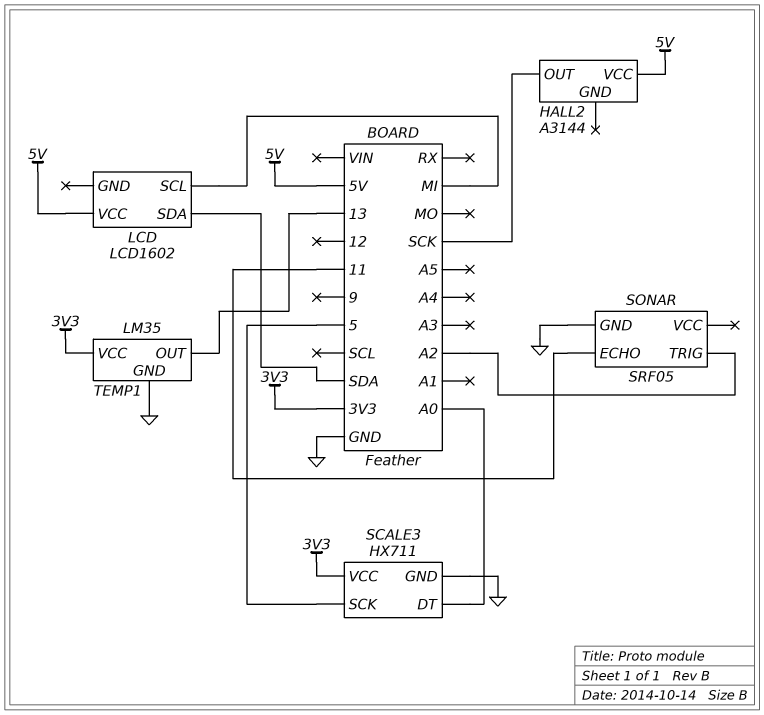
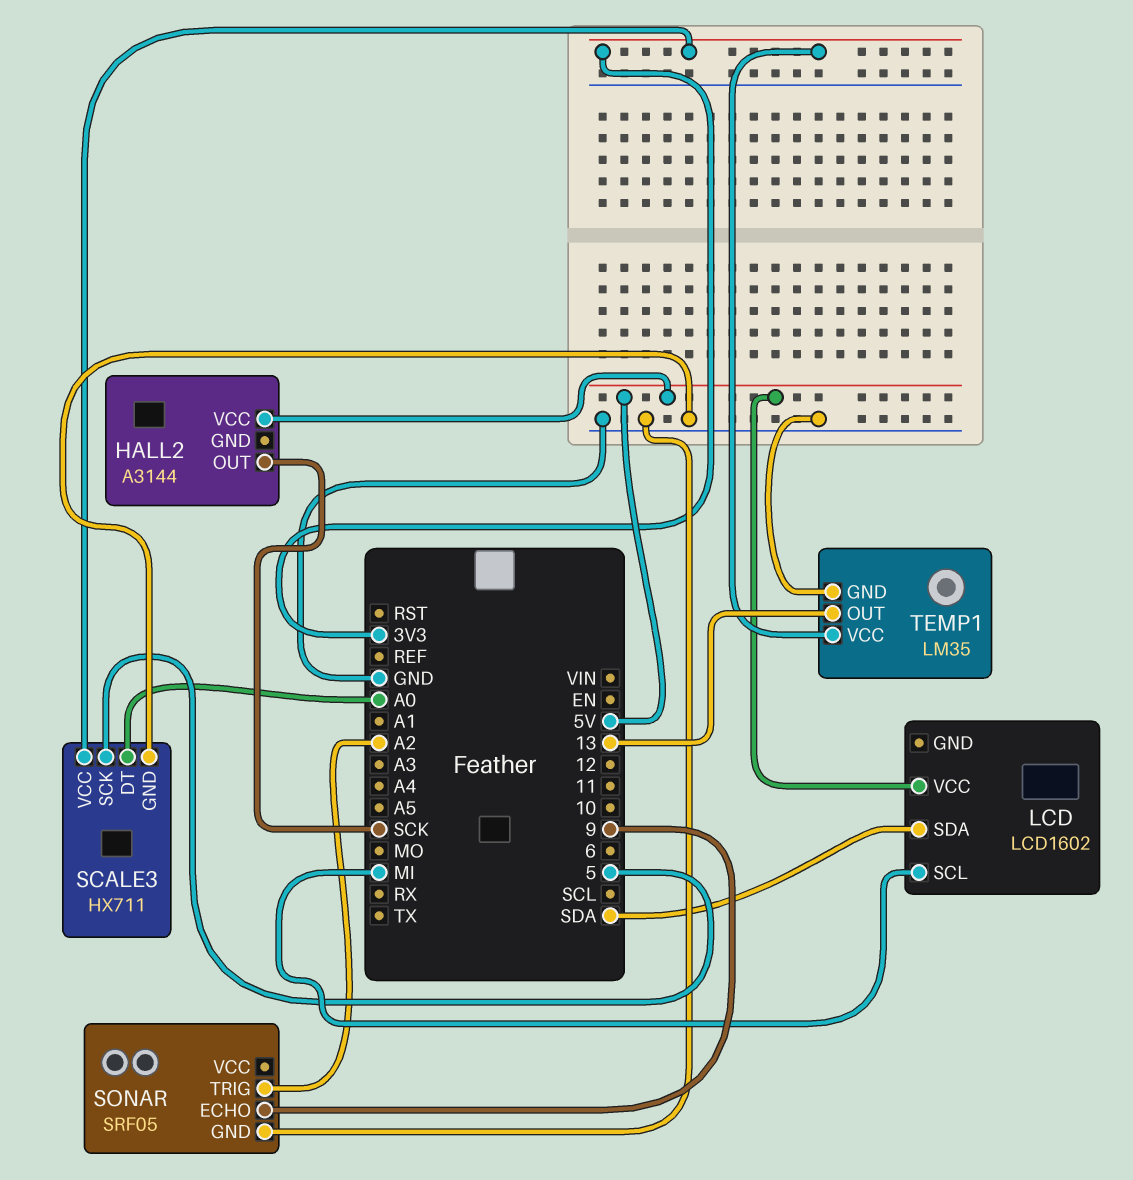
SONAR pin ECHO: 11 -> 9

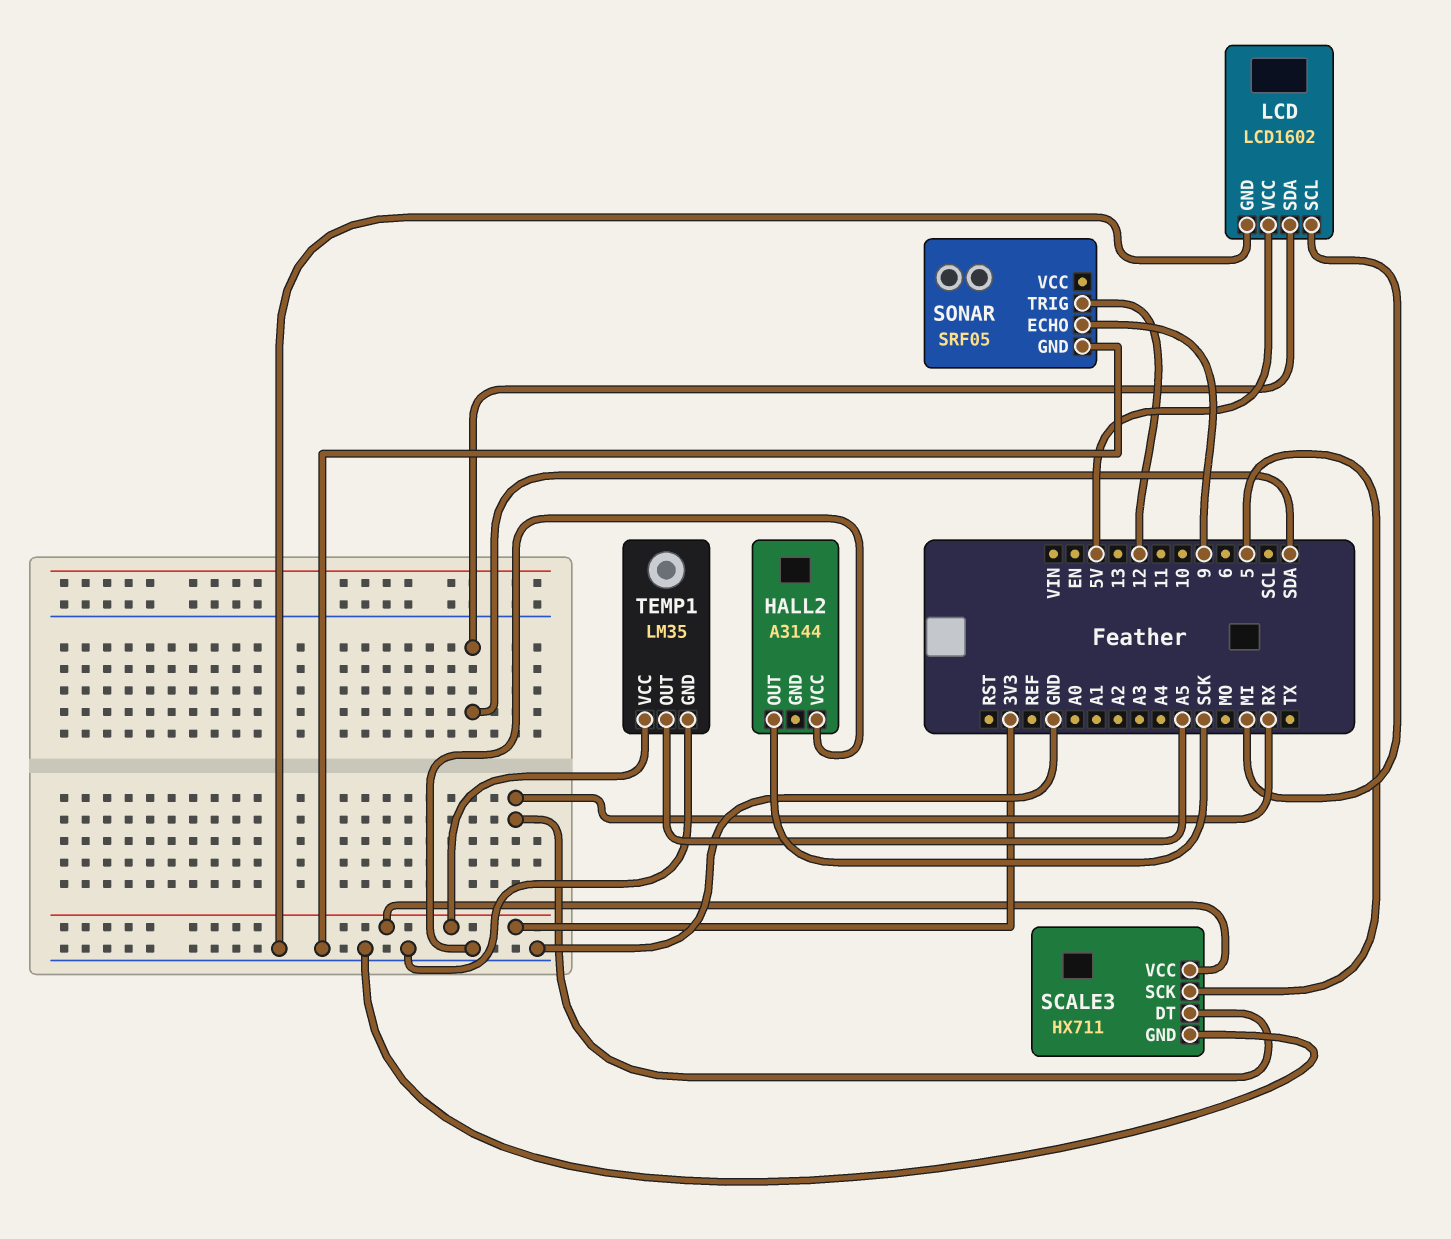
HALL2 pin VCC: 5V -> GND
LCD pin GND: none -> GND
SCALE3 pin DT: A0 -> RX
SONAR pin TRIG: A2 -> 12
TEMP1 pin OUT: 13 -> A5

